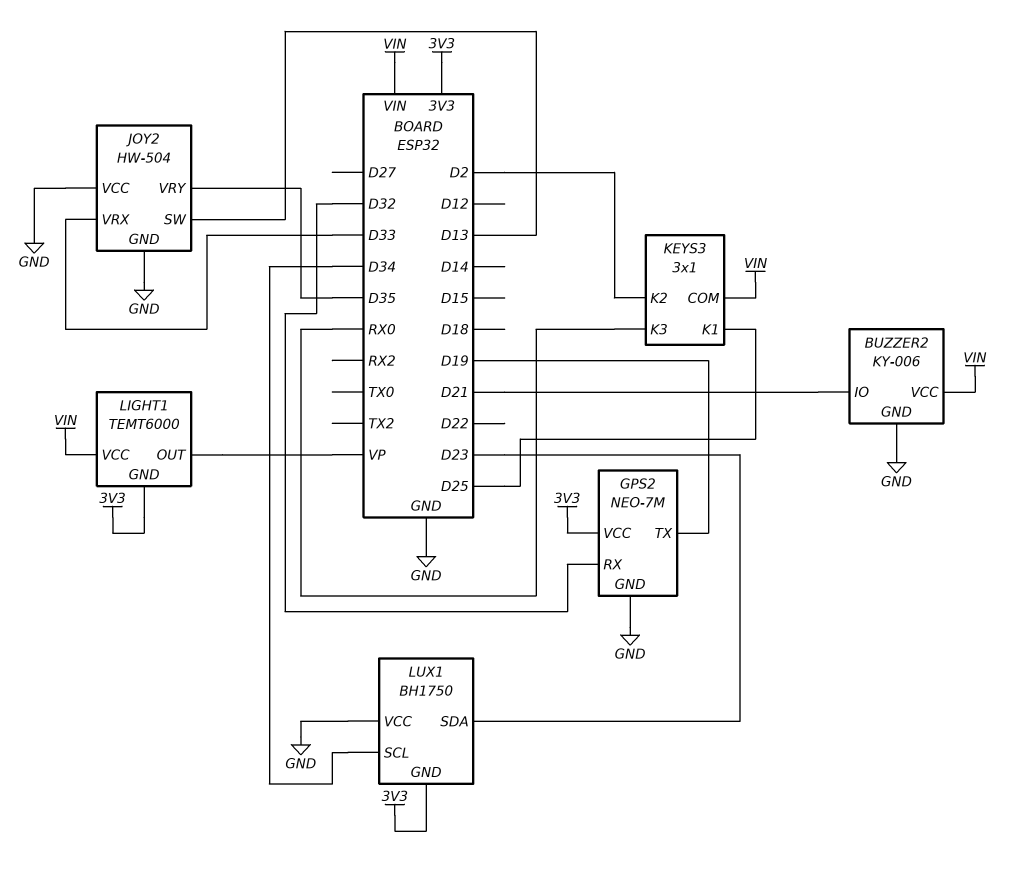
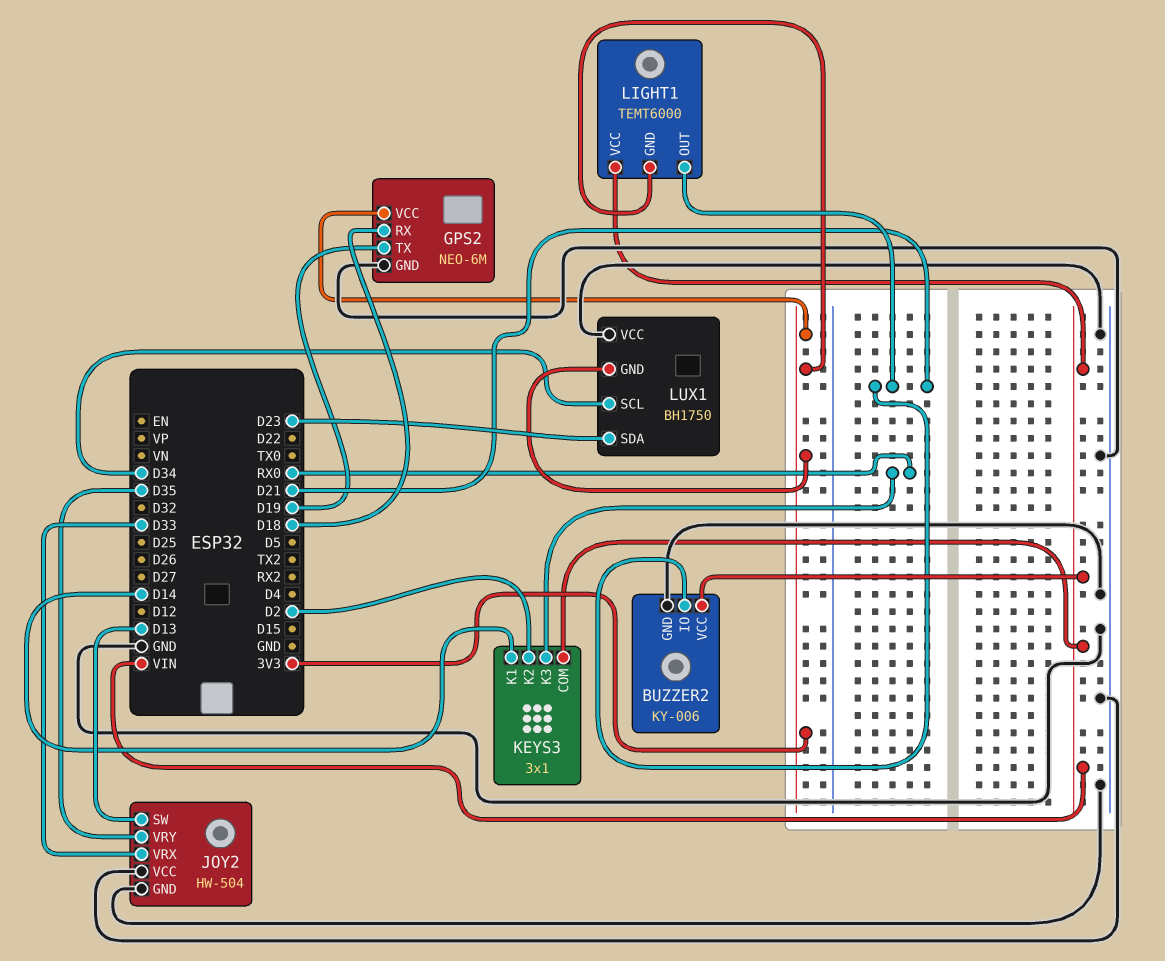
GPS2: NEO-7M -> NEO-6M
GPS2 pin RX: D32 -> D18
KEYS3 pin K1: D25 -> D14
LIGHT1 pin OUT: VP -> D21

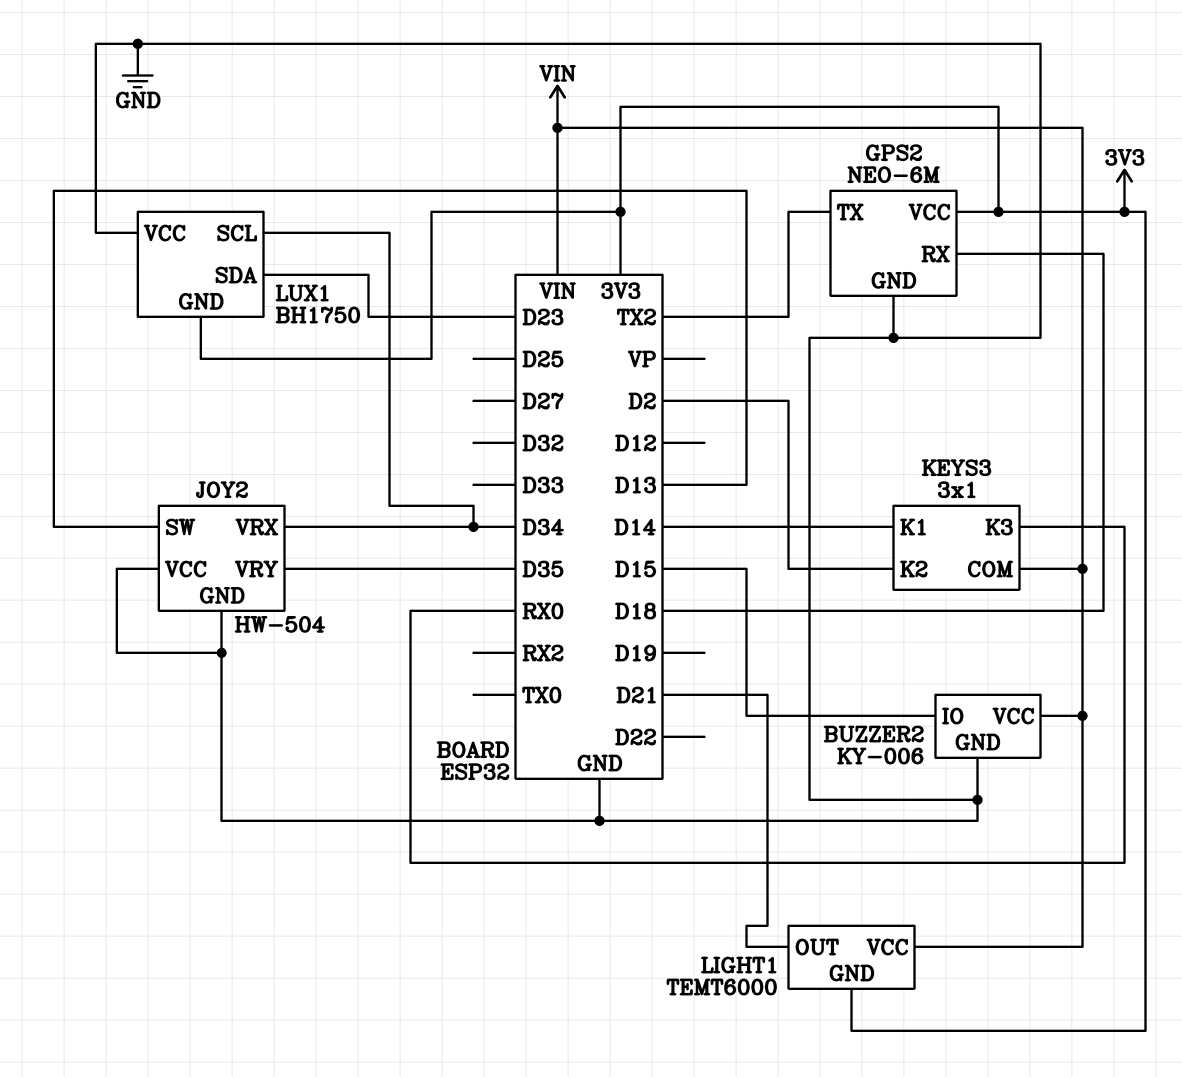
BUZZER2 pin IO: D21 -> D15
GPS2 pin TX: D19 -> TX2
JOY2 pin VRX: D33 -> D34

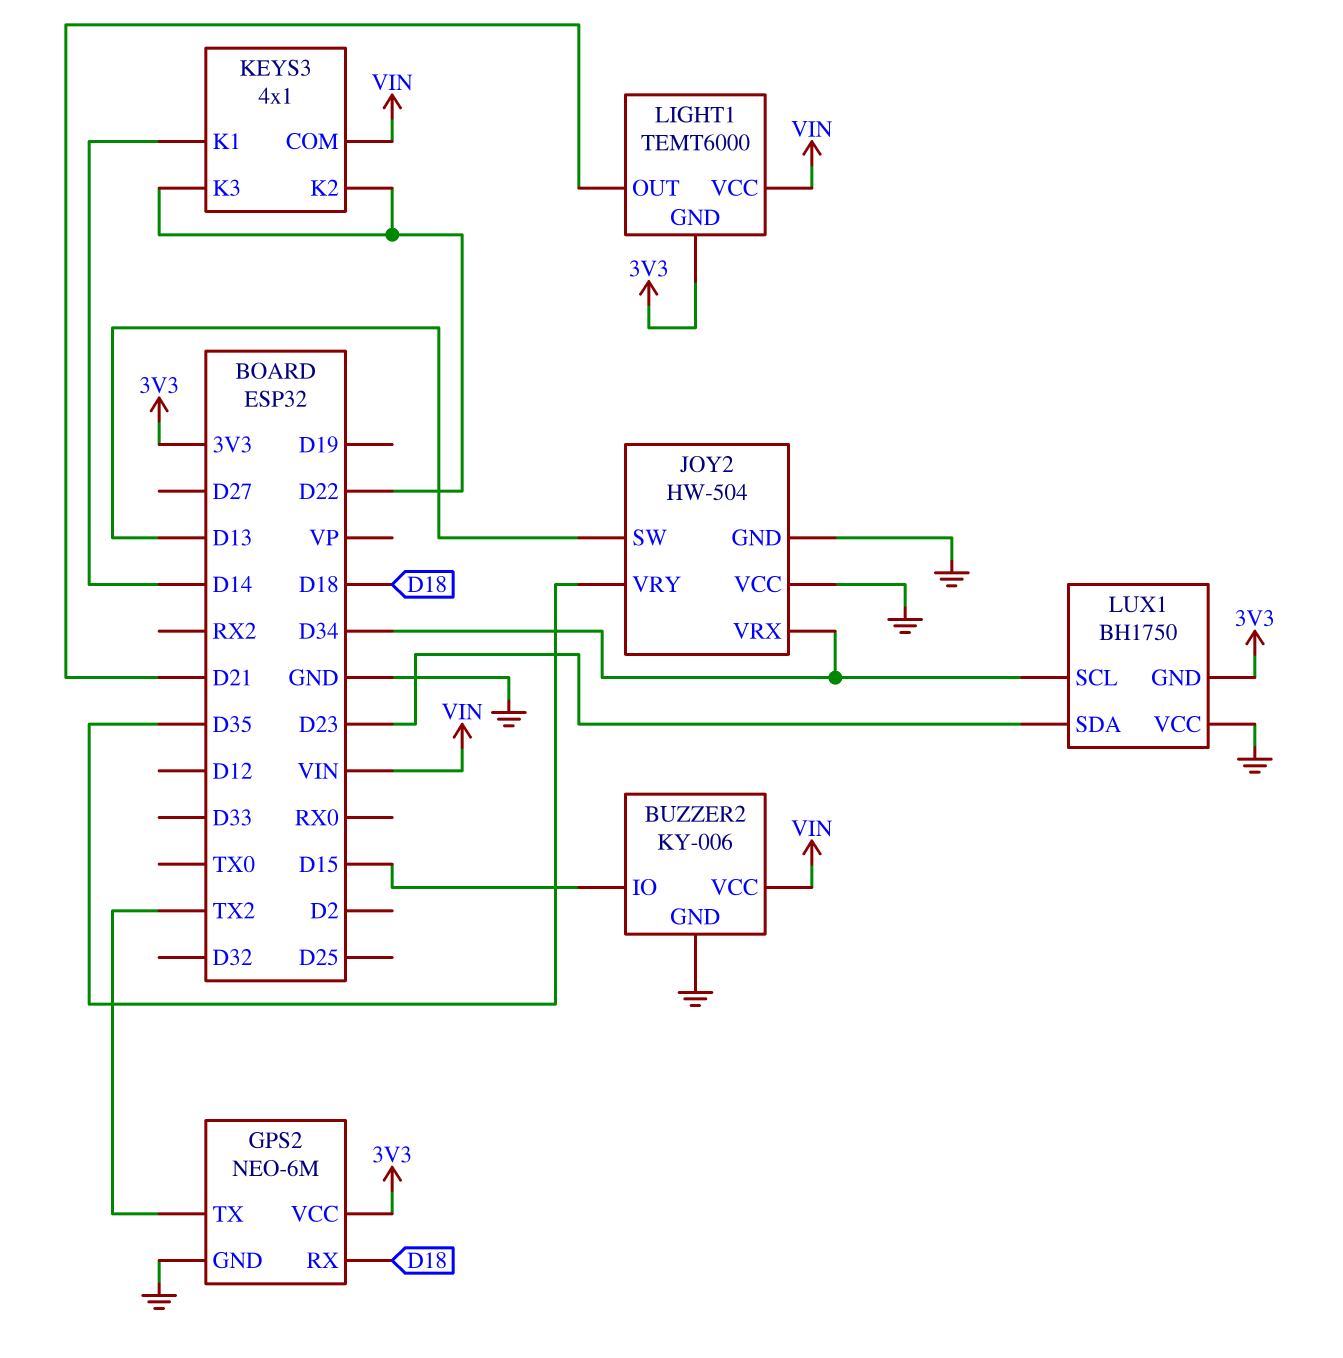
KEYS3: 3x1 -> 4x1
KEYS3 pin K2: D2 -> D22
KEYS3 pin K3: RX0 -> D22

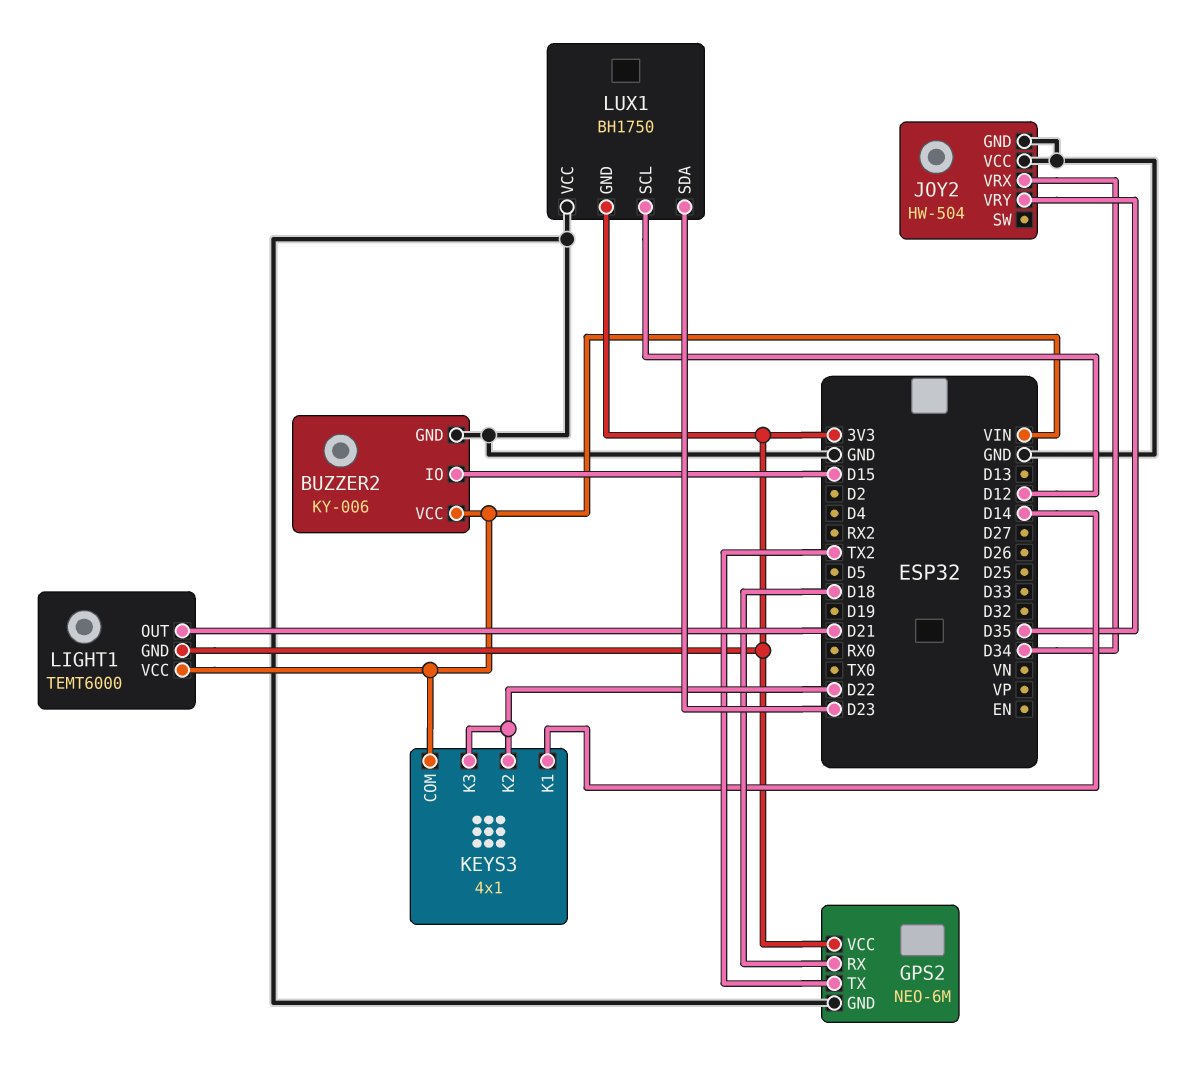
JOY2 pin SW: D13 -> none
LUX1 pin SCL: D34 -> D12

